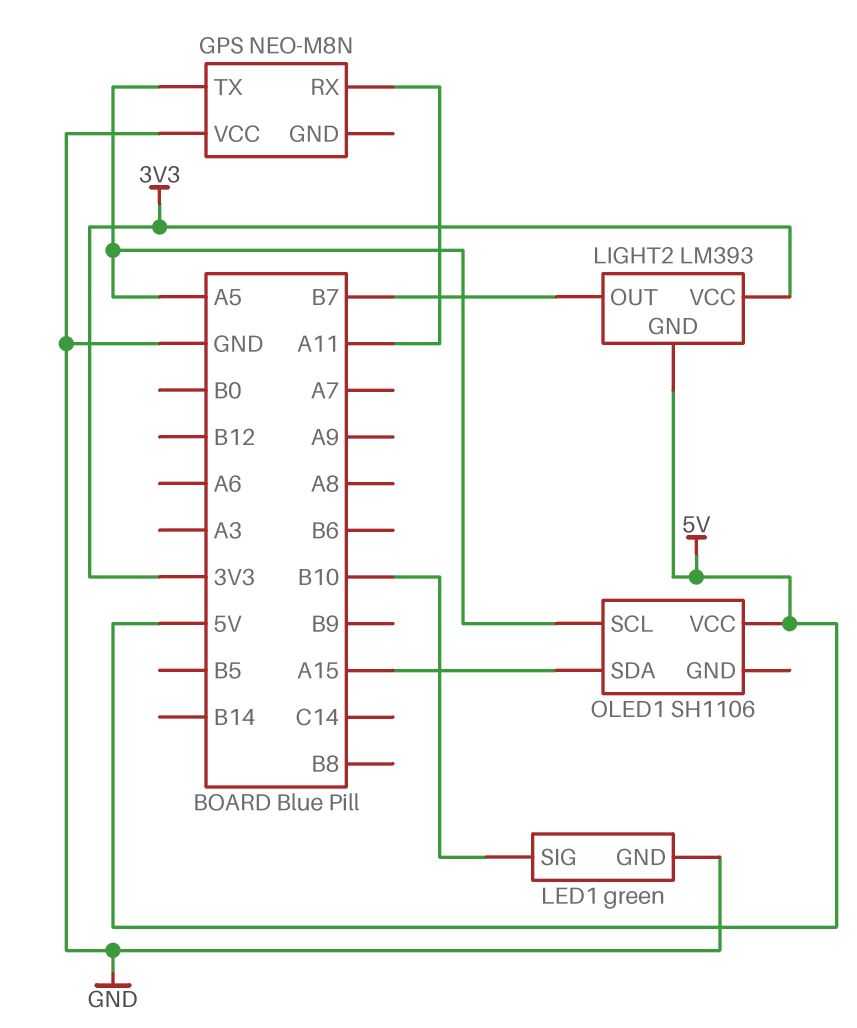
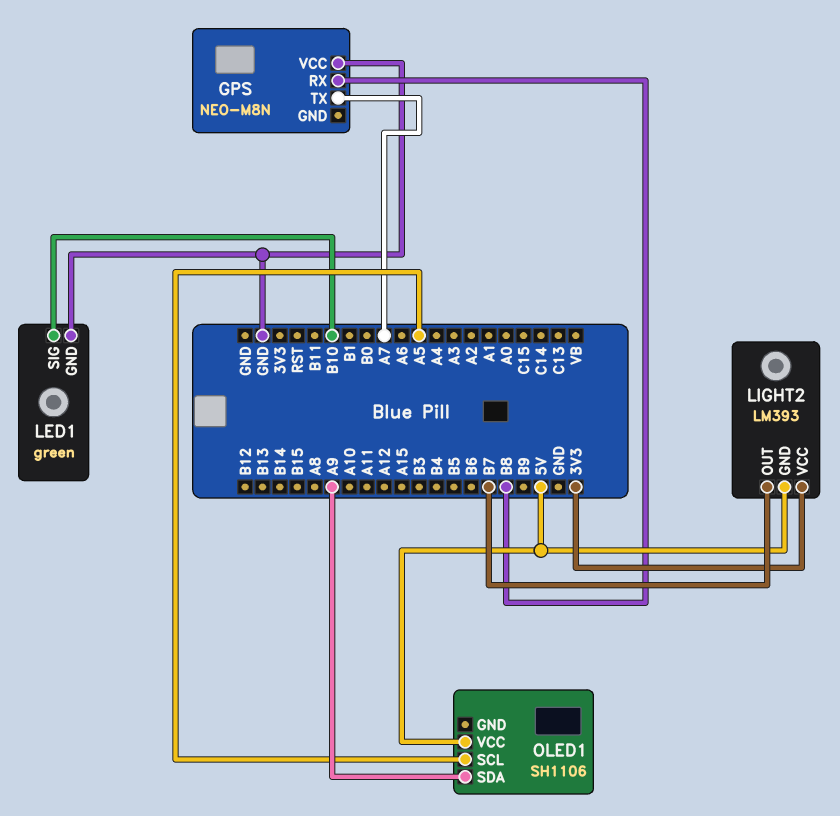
GPS pin RX: A11 -> B8
GPS pin TX: A5 -> A7
OLED1 pin SDA: A15 -> A9

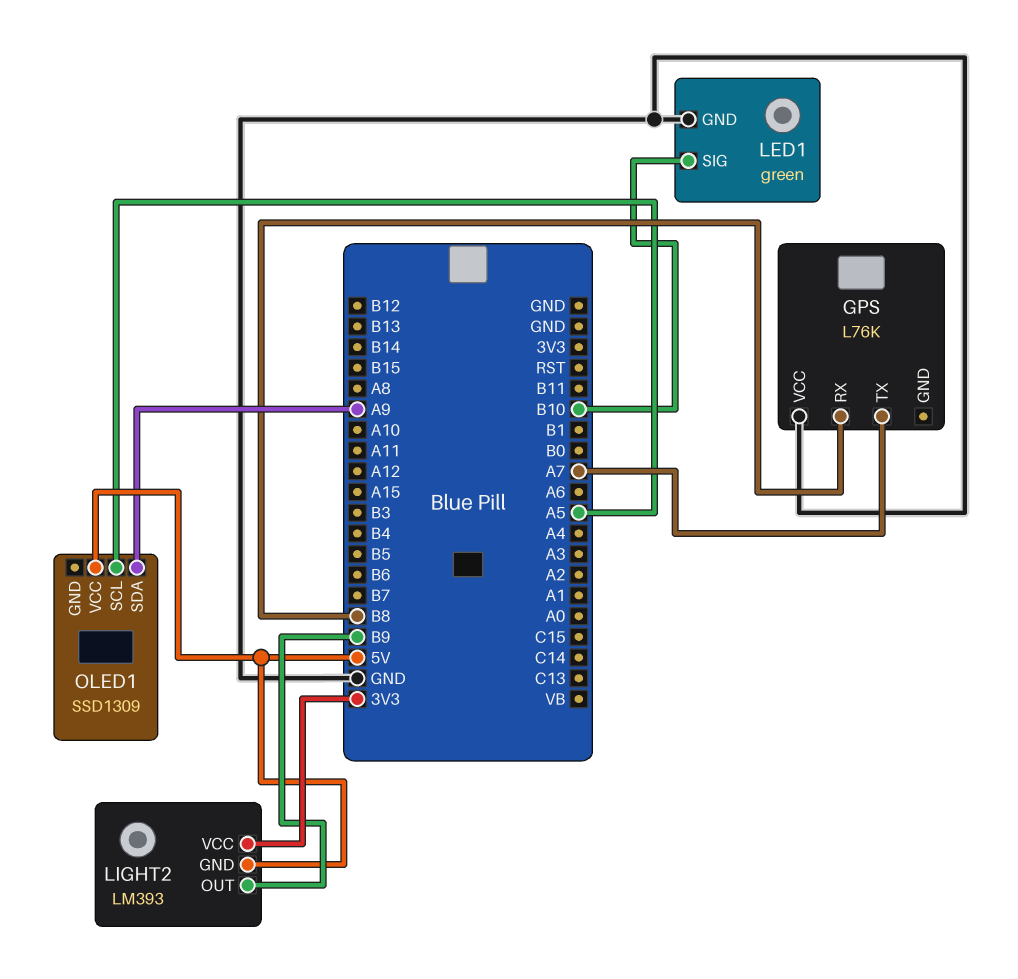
GPS: NEO-M8N -> L76K
LIGHT2 pin OUT: B7 -> B9
OLED1: SH1106 -> SSD1309

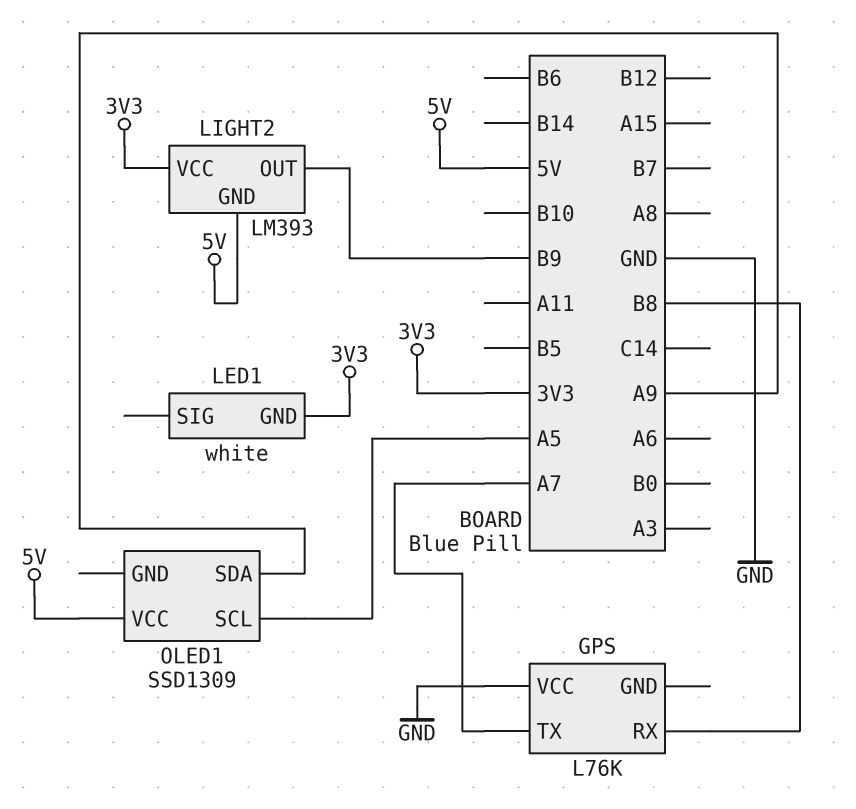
LED1: green -> white
LED1 pin GND: GND -> 3V3
LED1 pin SIG: B10 -> none

